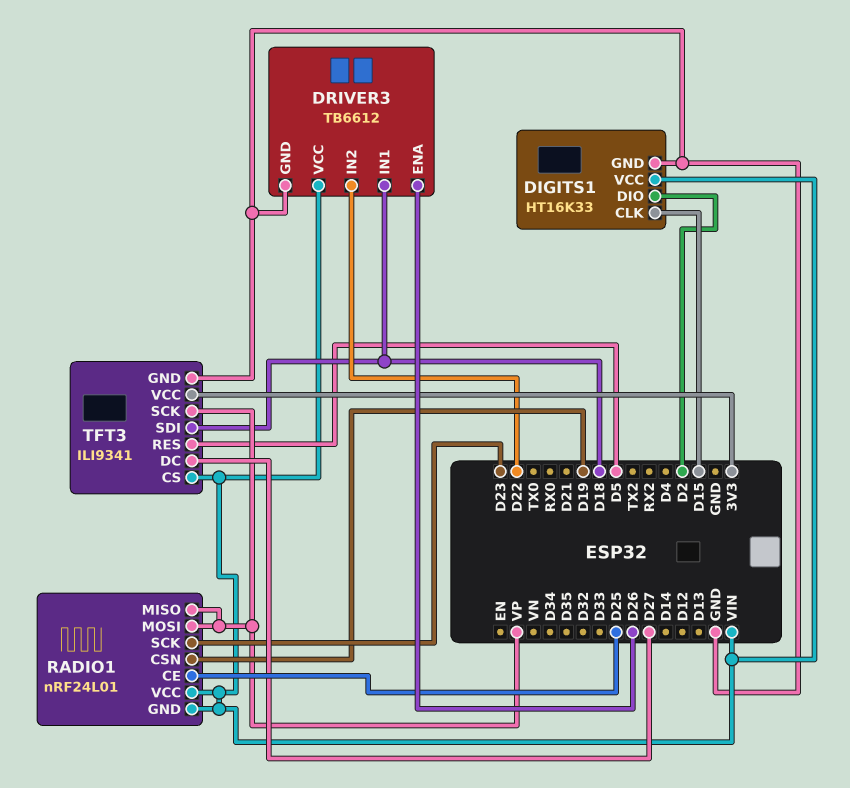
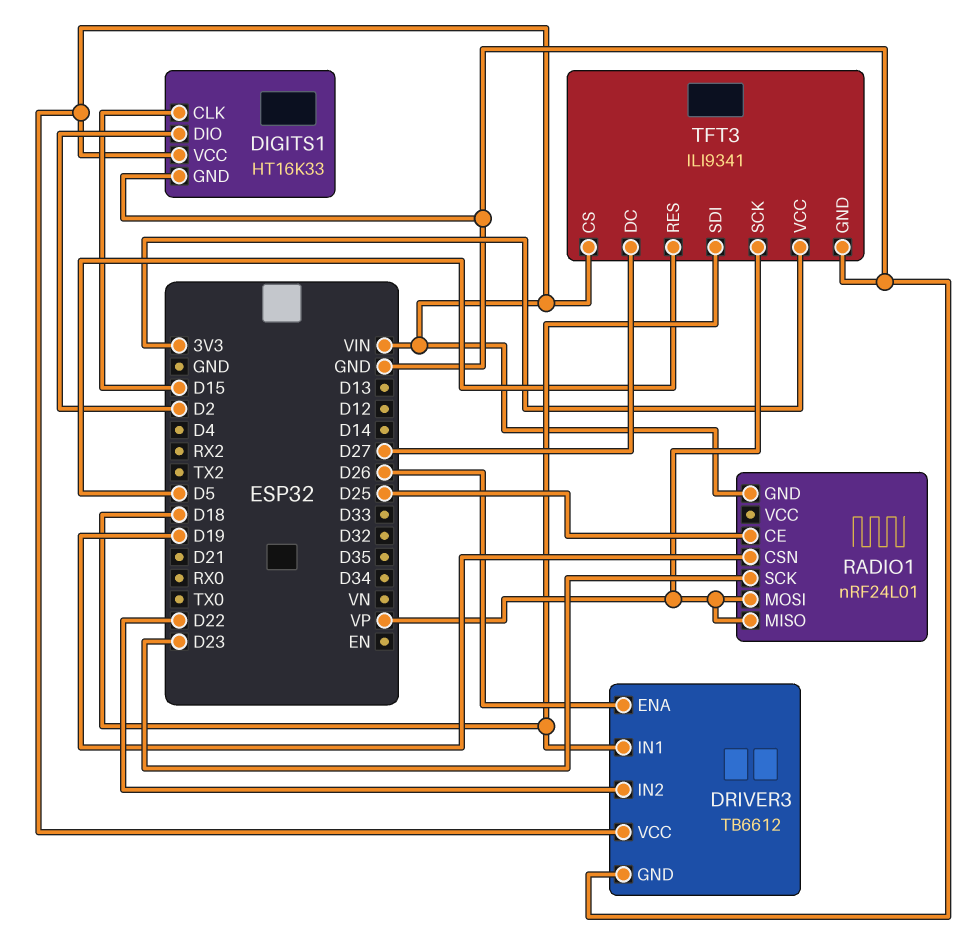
RADIO1 pin VCC: VIN -> none

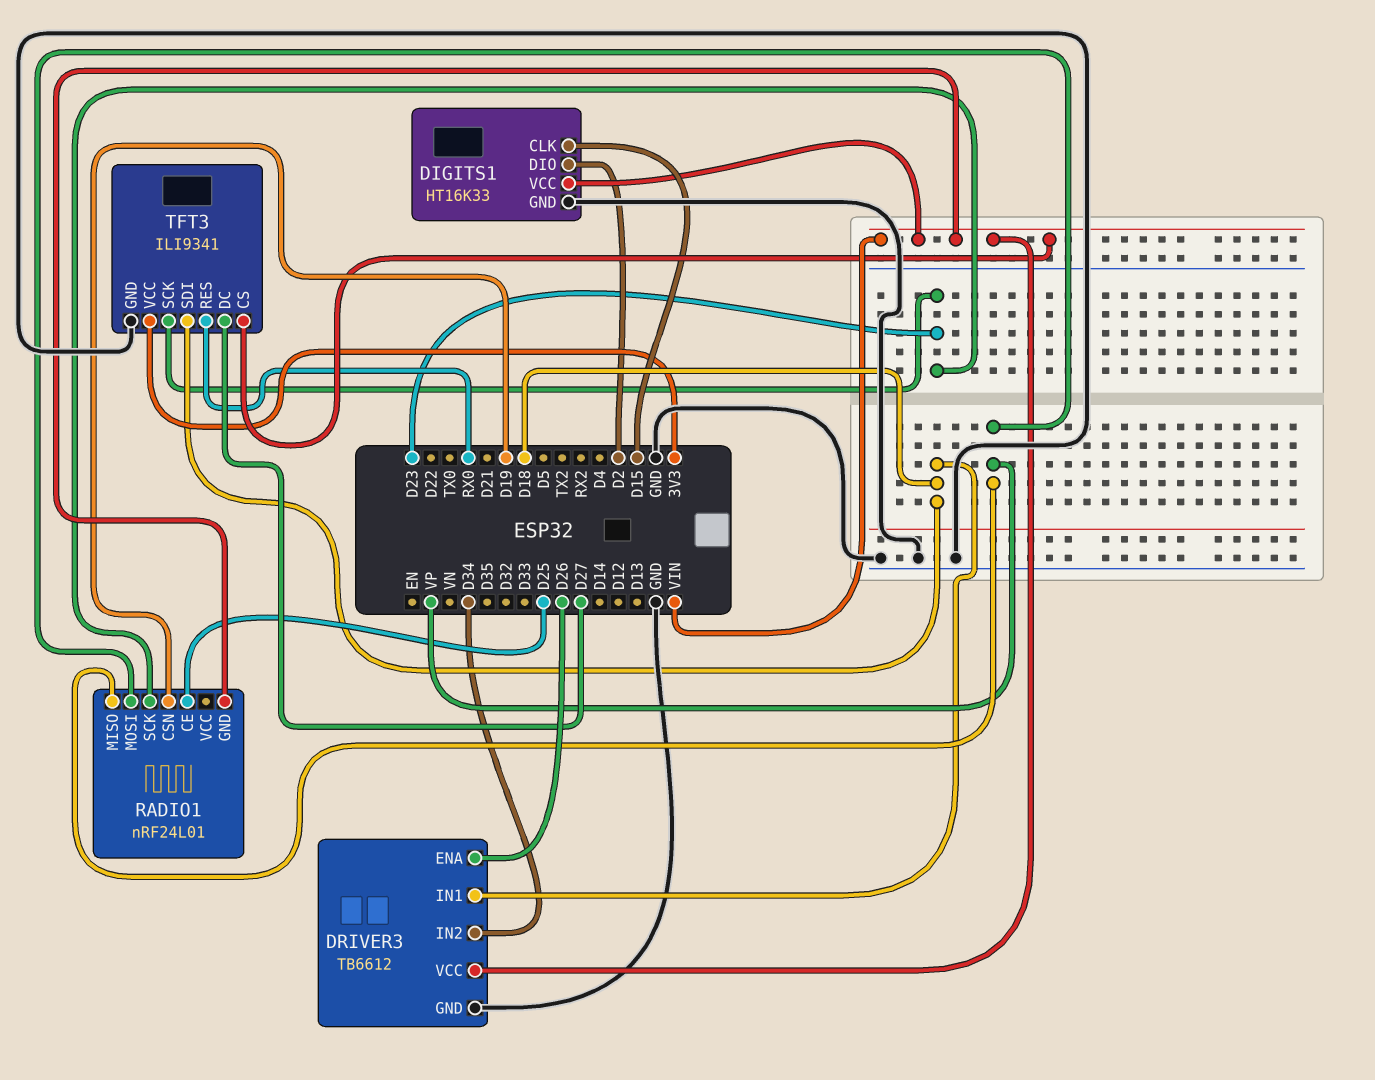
DRIVER3 pin IN2: D22 -> D34
TFT3 pin RES: D5 -> RX0
TFT3 pin SCK: VP -> D23

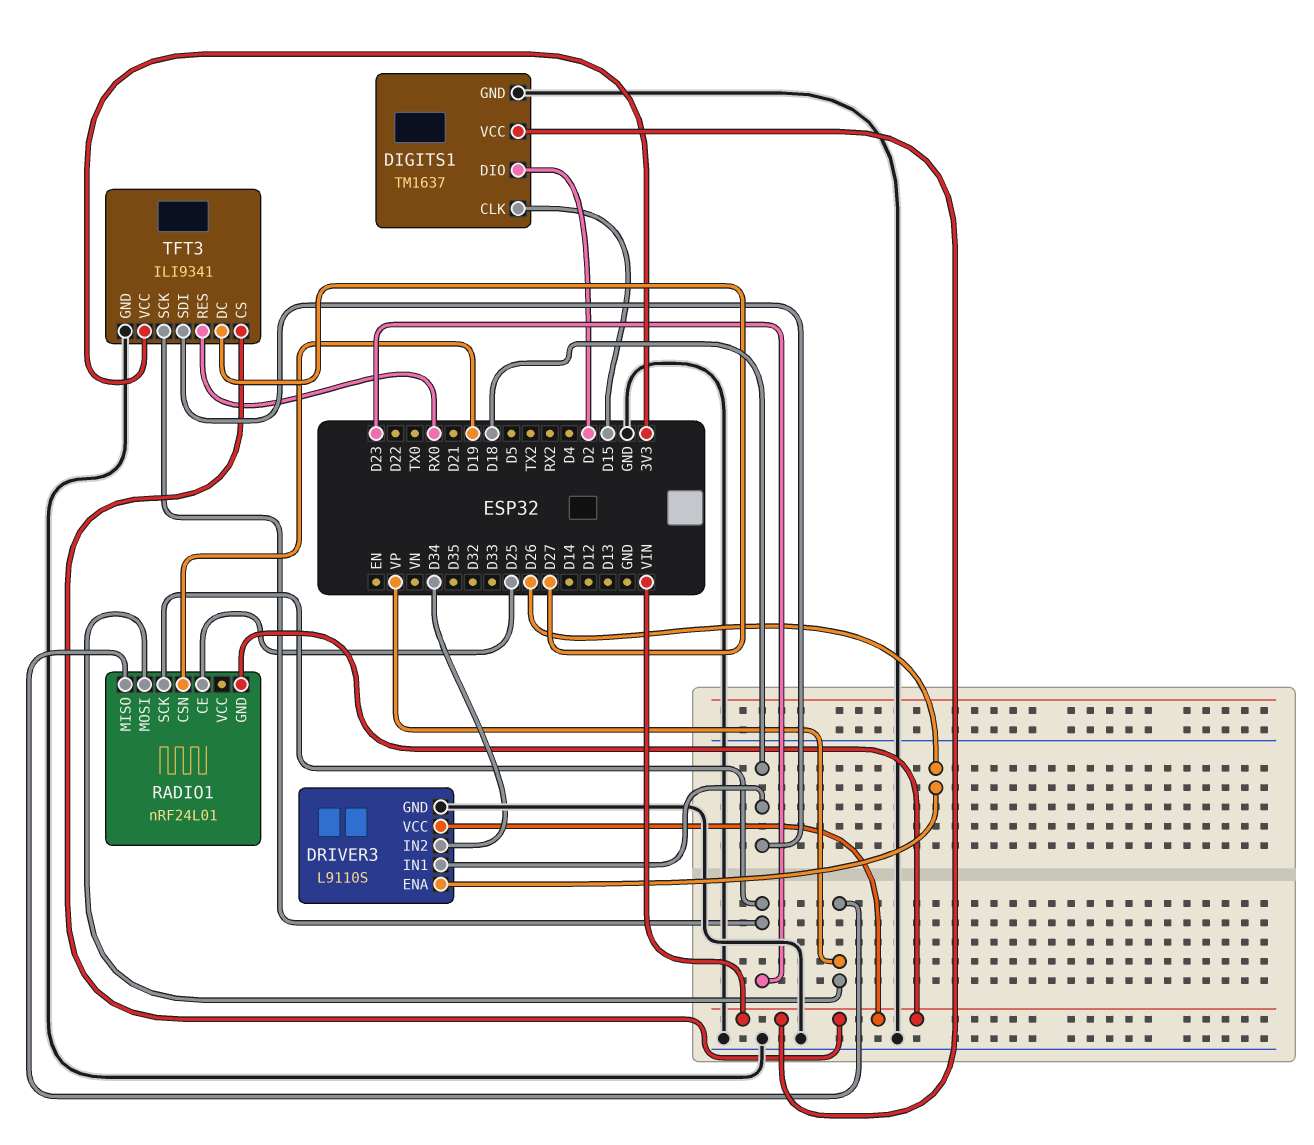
DIGITS1: HT16K33 -> TM1637
DRIVER3: TB6612 -> L9110S

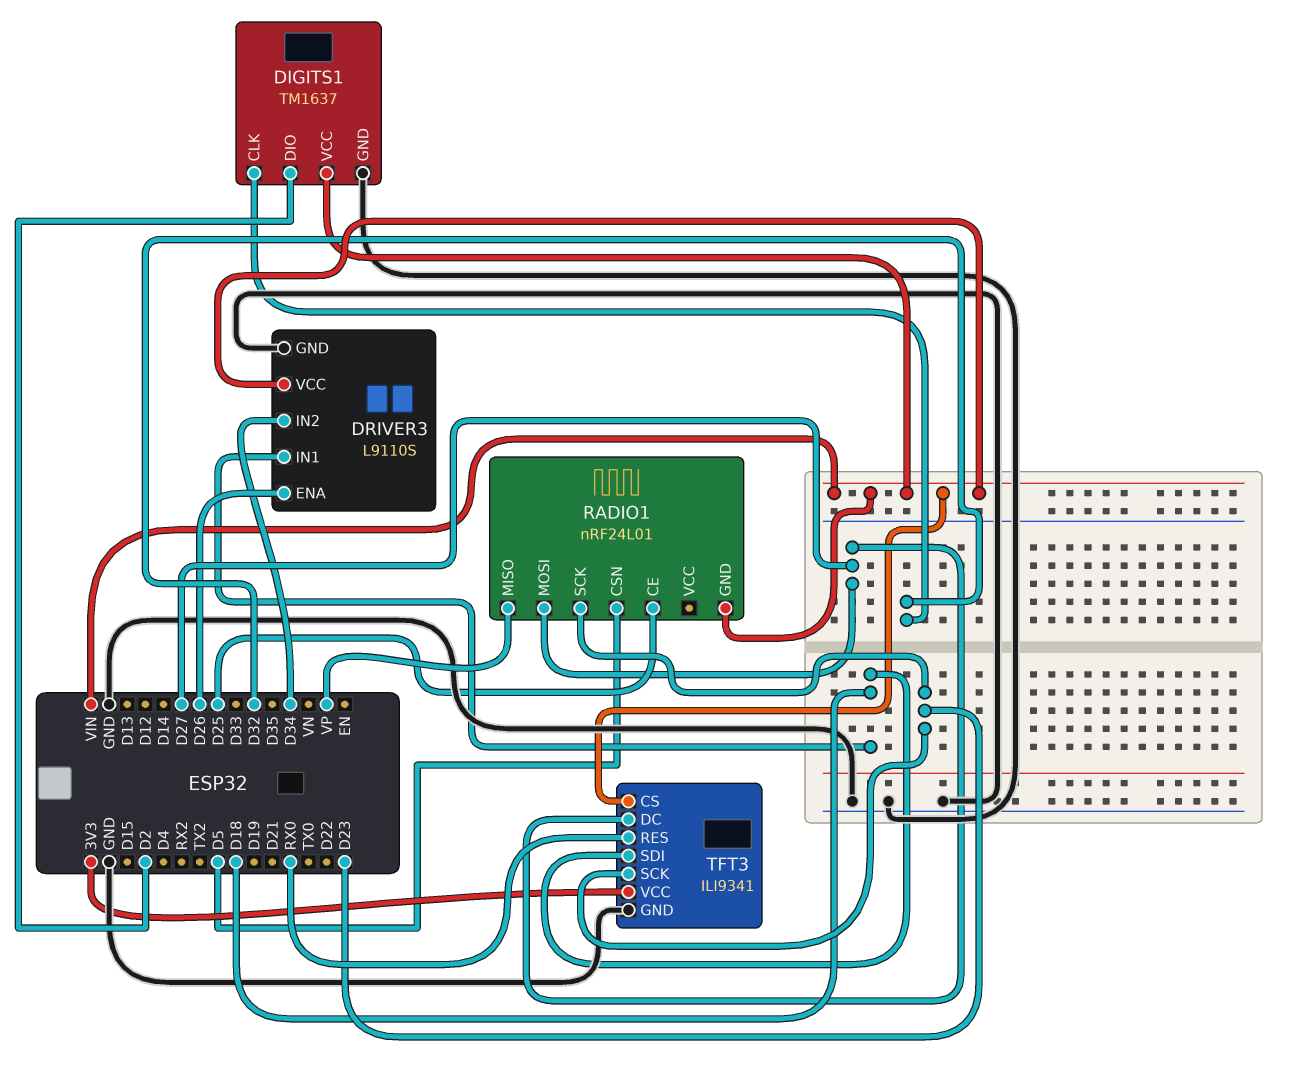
DIGITS1 pin CLK: D15 -> D32
RADIO1 pin CSN: D19 -> D5
RADIO1 pin MOSI: VP -> D27

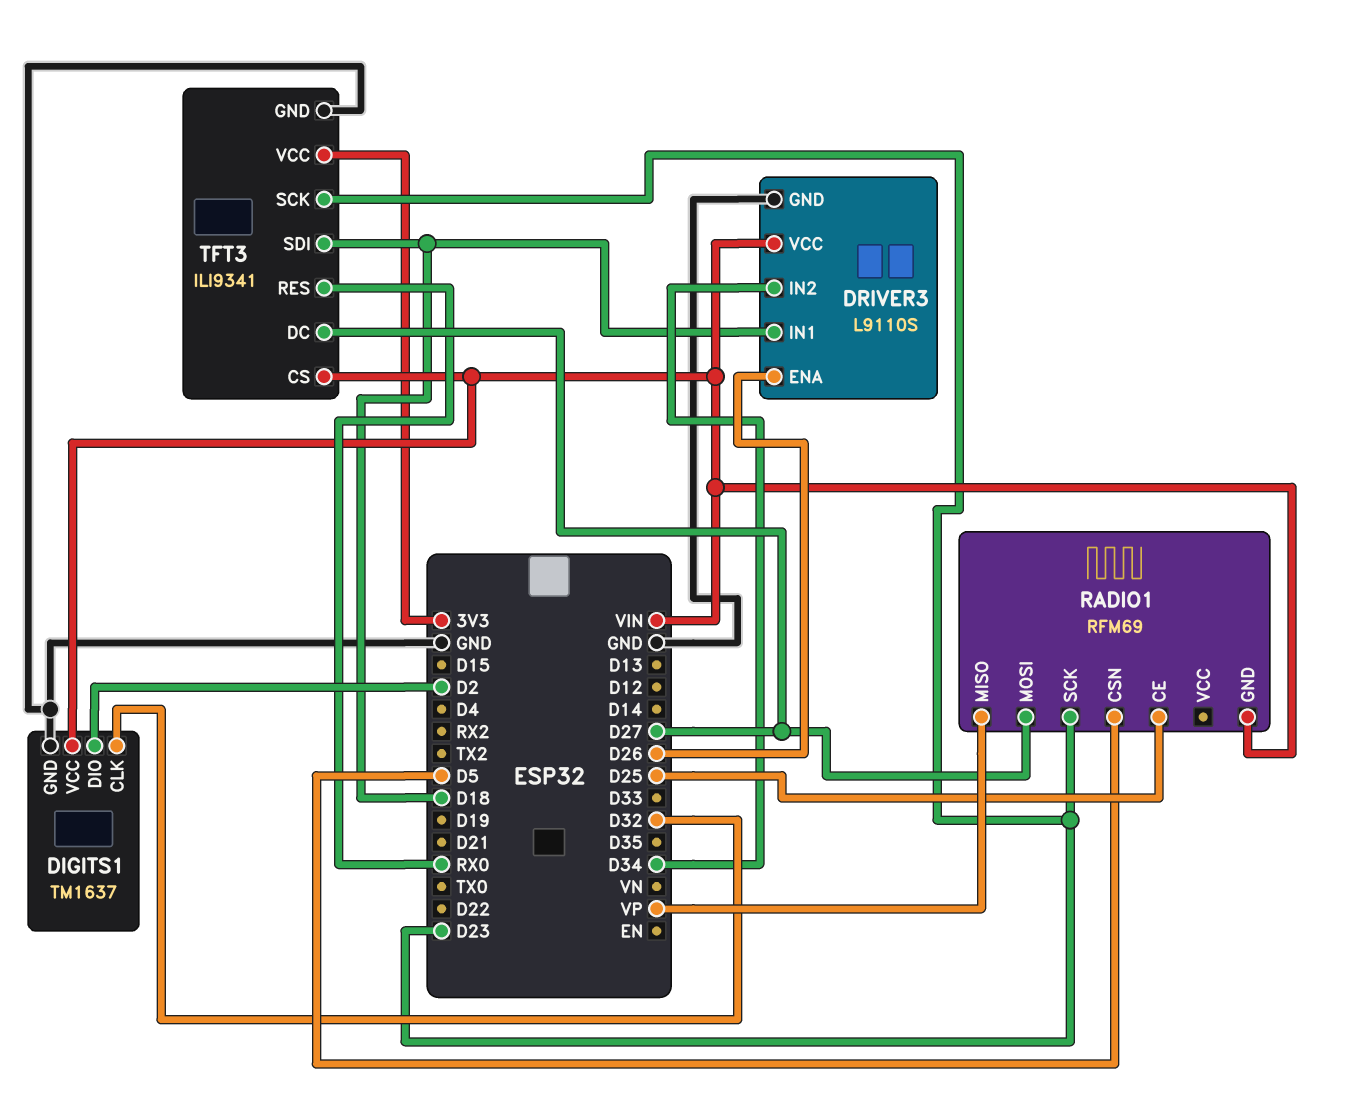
RADIO1: nRF24L01 -> RFM69

